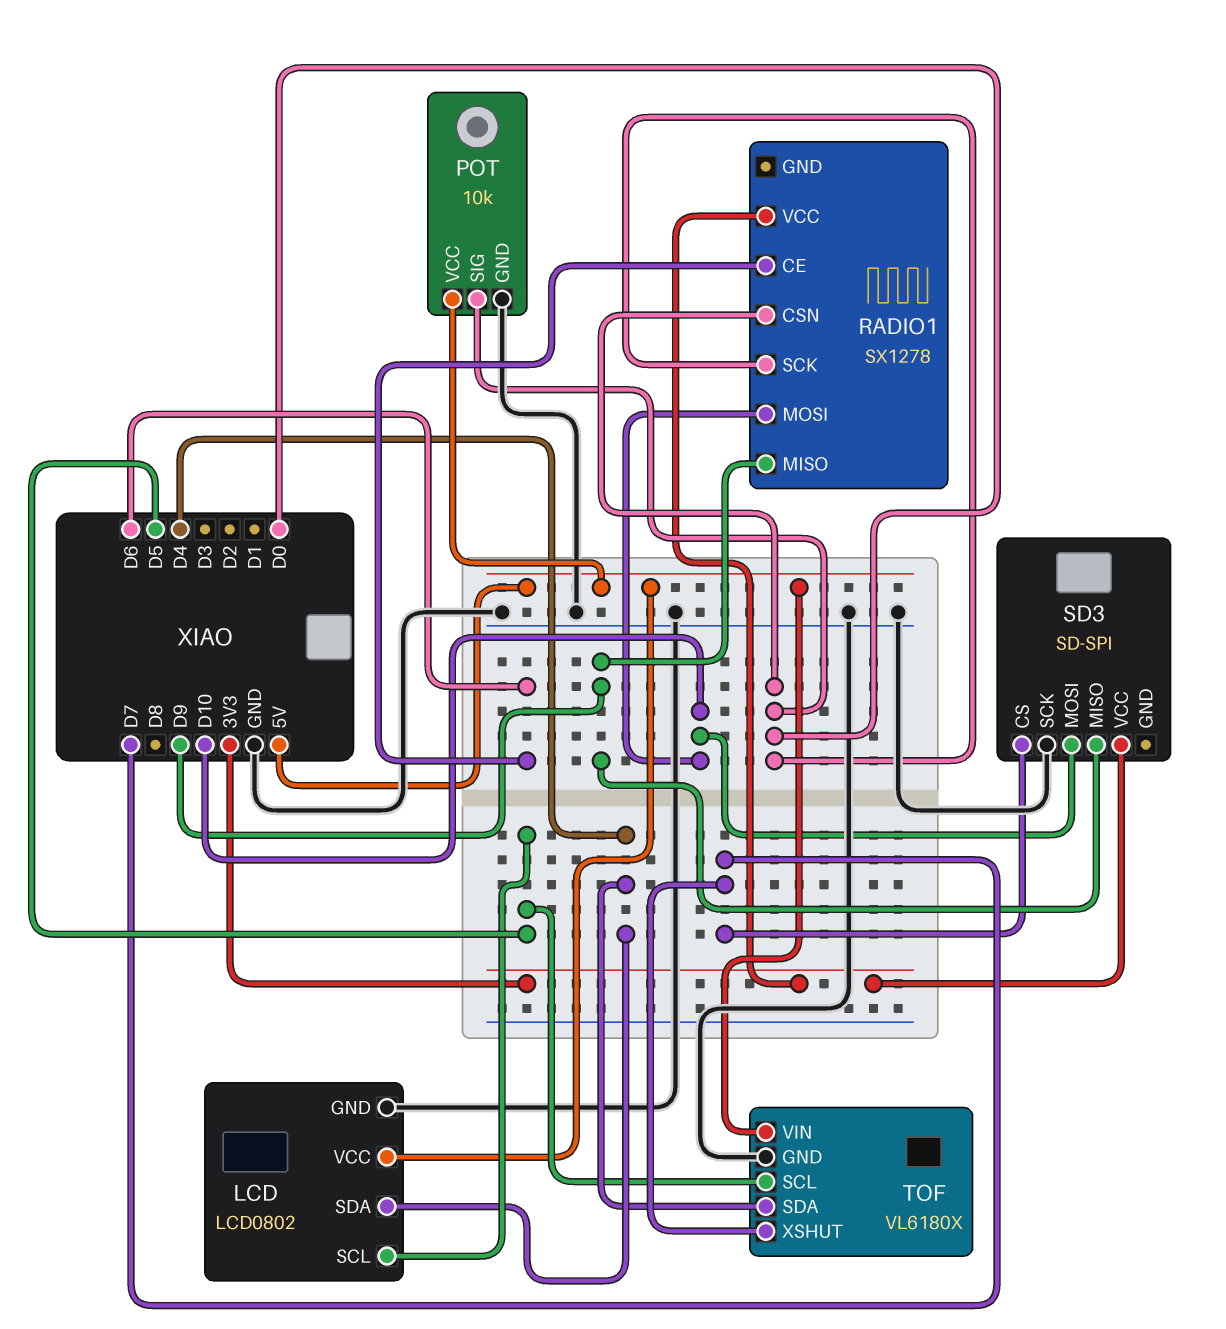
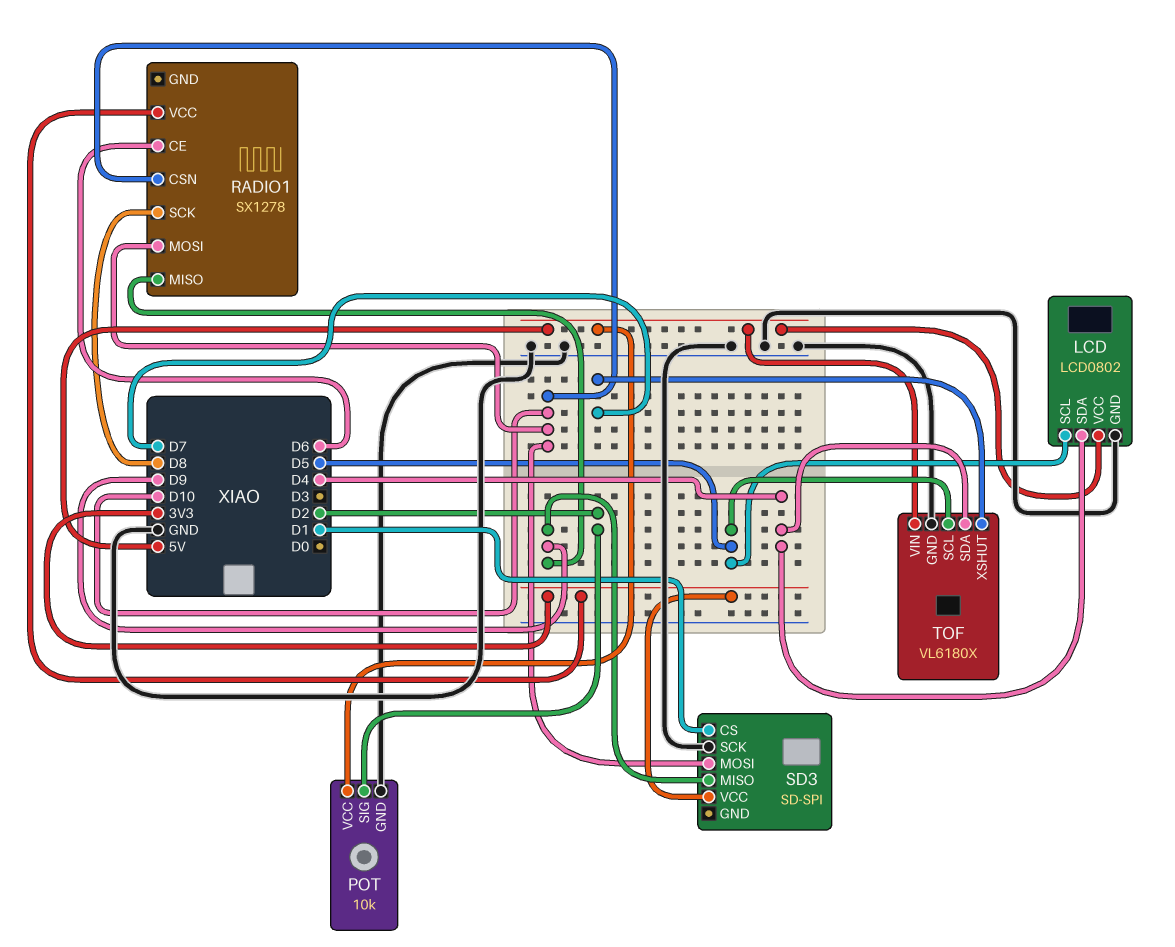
POT pin SIG: D0 -> D2
RADIO1 pin CSN: D0 -> D10
RADIO1 pin SCK: D0 -> D8
SD3 pin CS: D7 -> D1

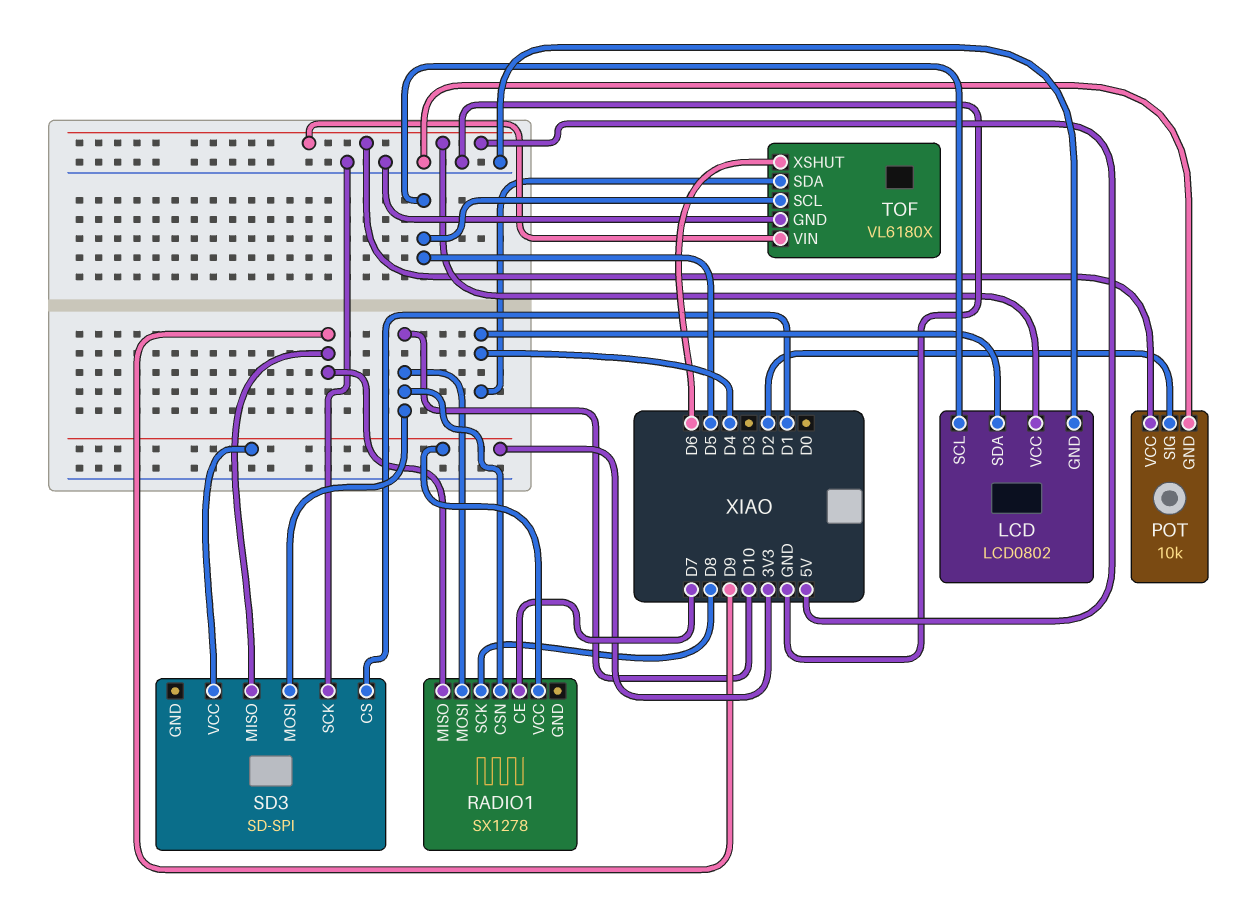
RADIO1 pin CE: D6 -> D7
TOF pin XSHUT: D7 -> D6

